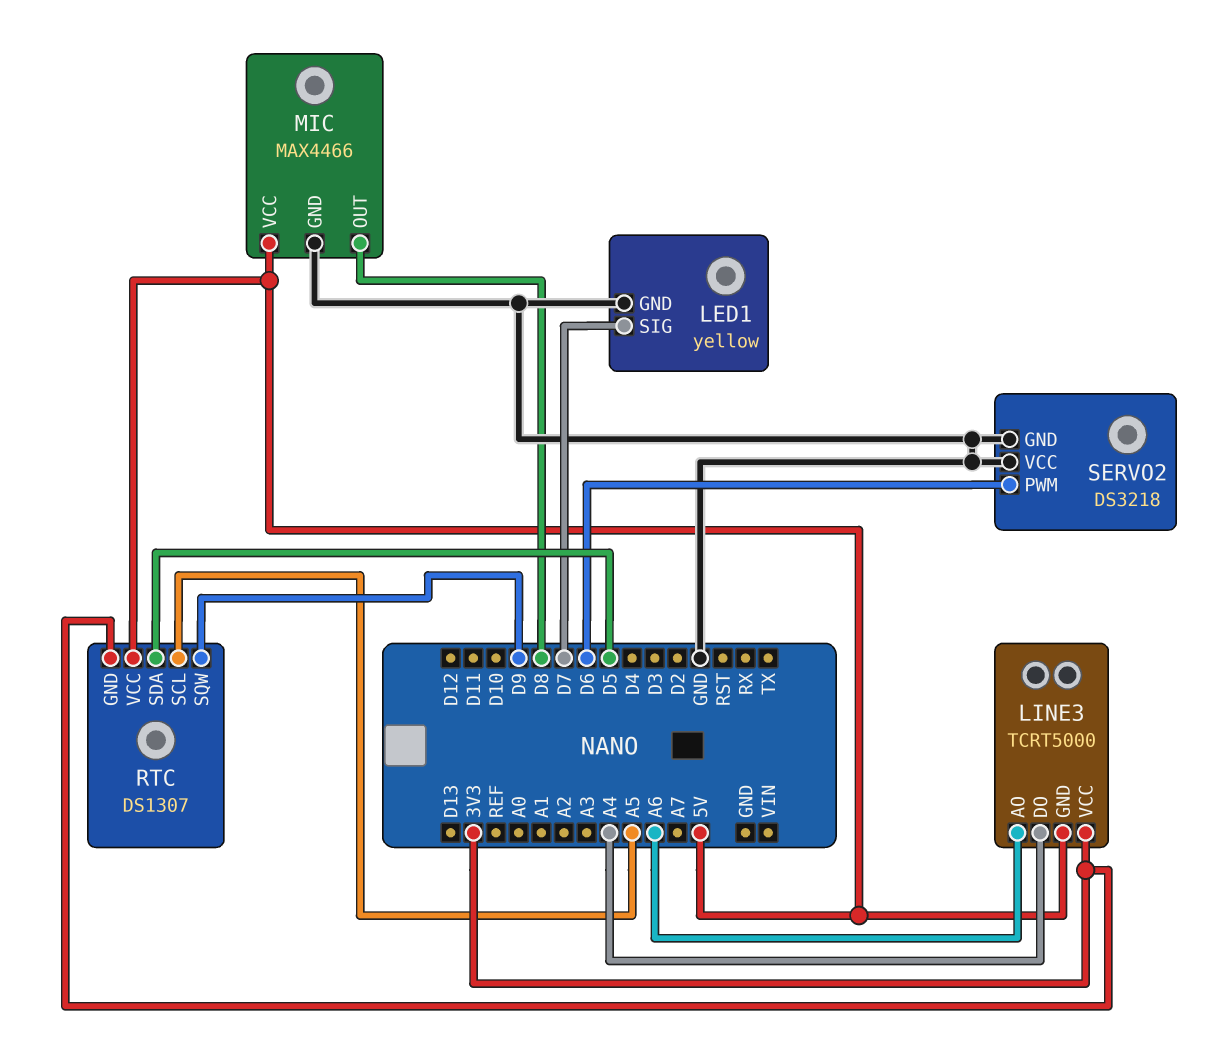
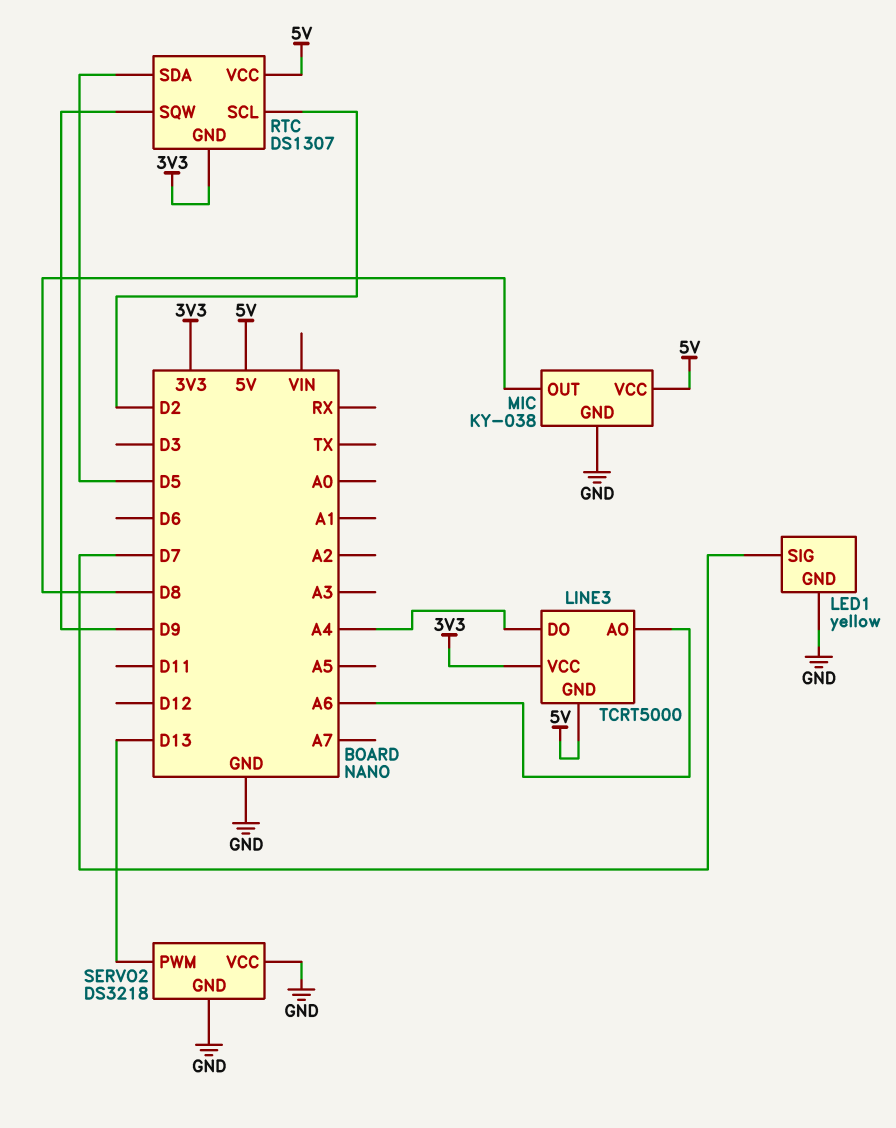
MIC: MAX4466 -> KY-038
RTC pin SCL: A5 -> D2
SERVO2 pin PWM: D6 -> D13

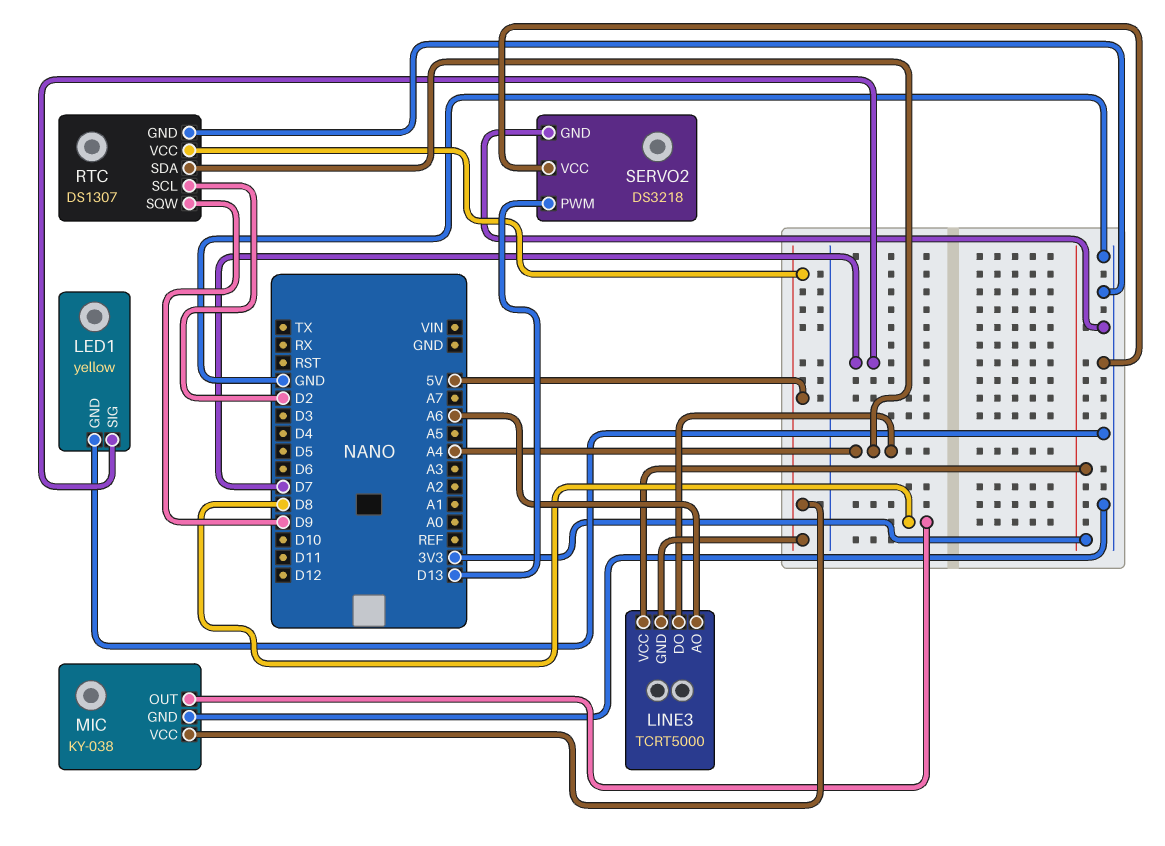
RTC pin GND: 3V3 -> GND
RTC pin SDA: D5 -> A4

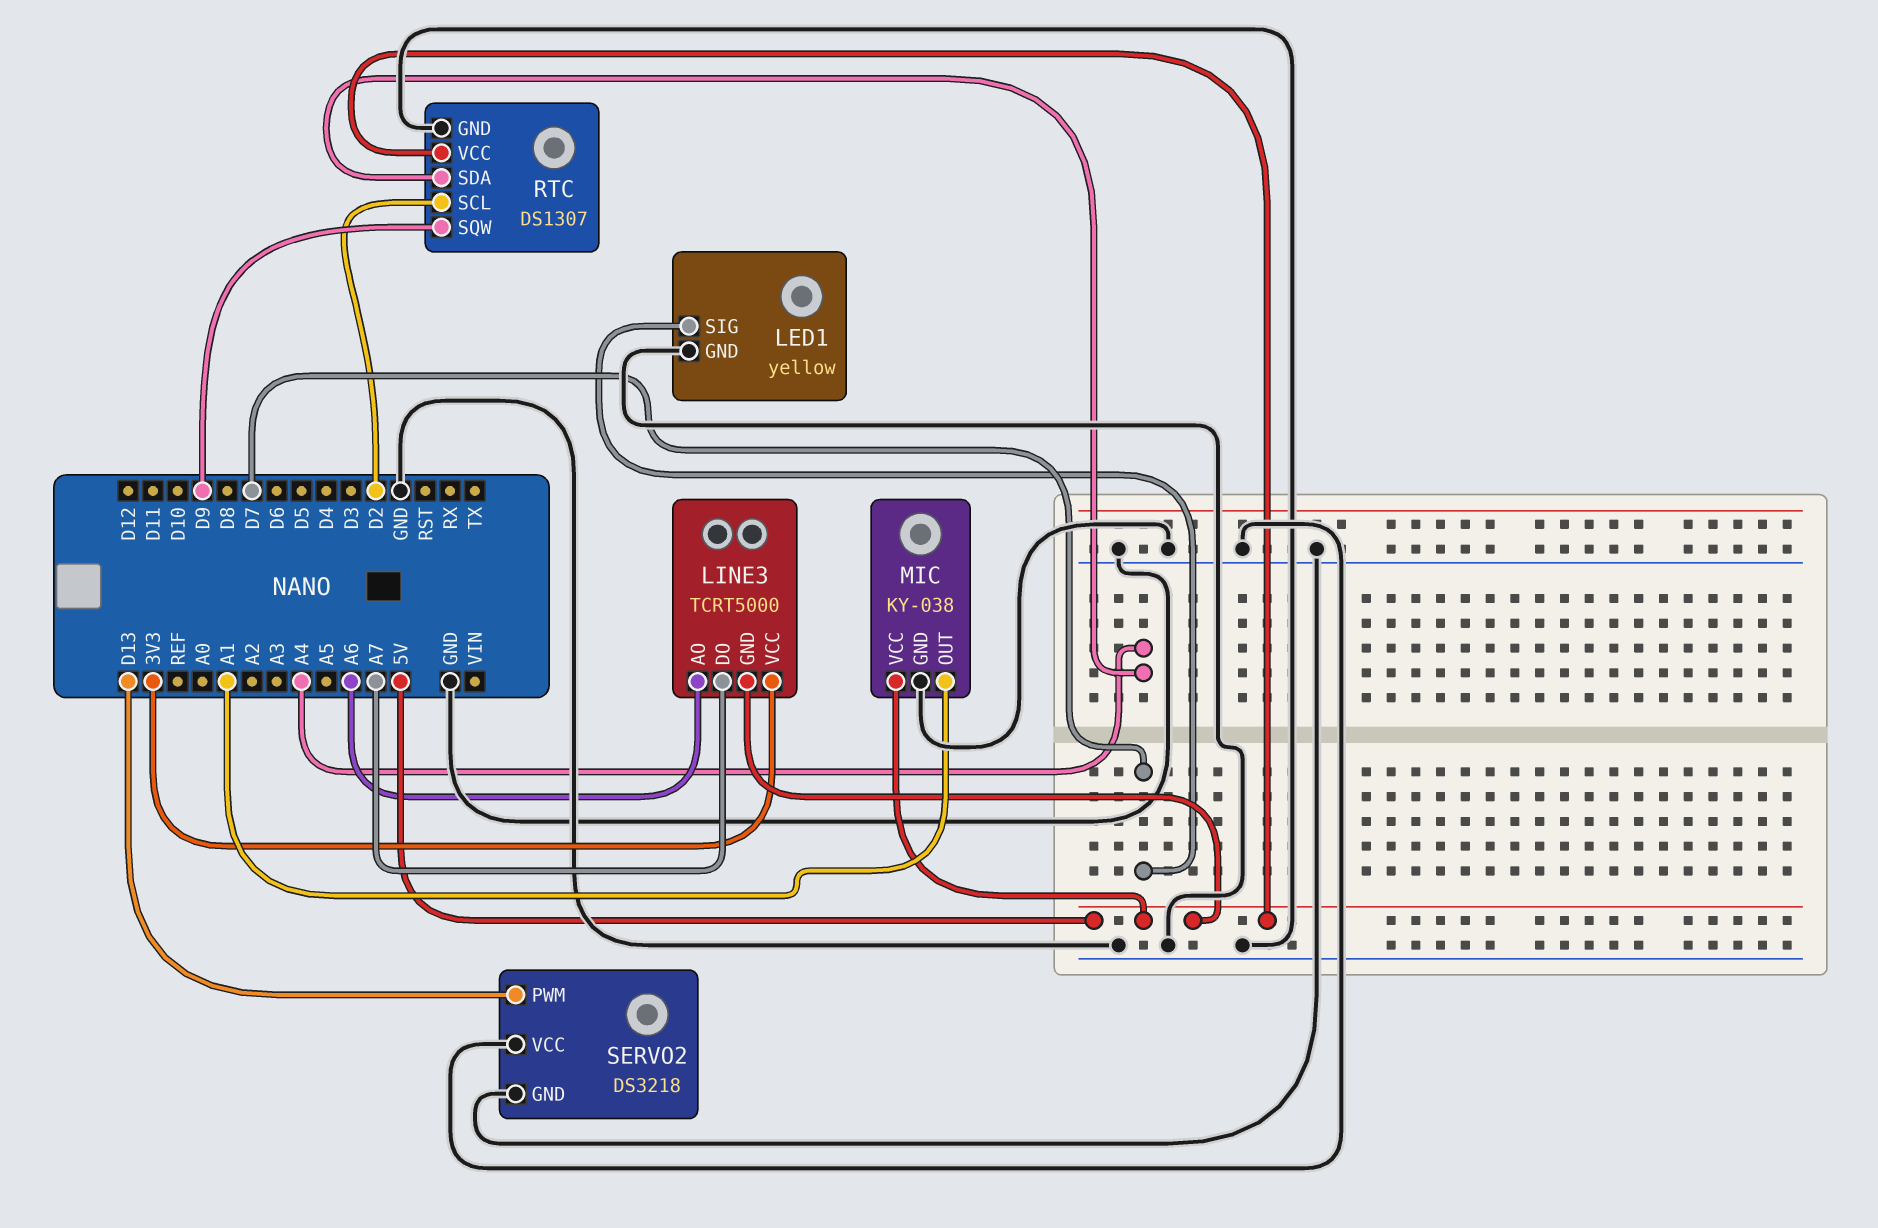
LINE3 pin DO: A4 -> A7
MIC pin OUT: D8 -> A1

